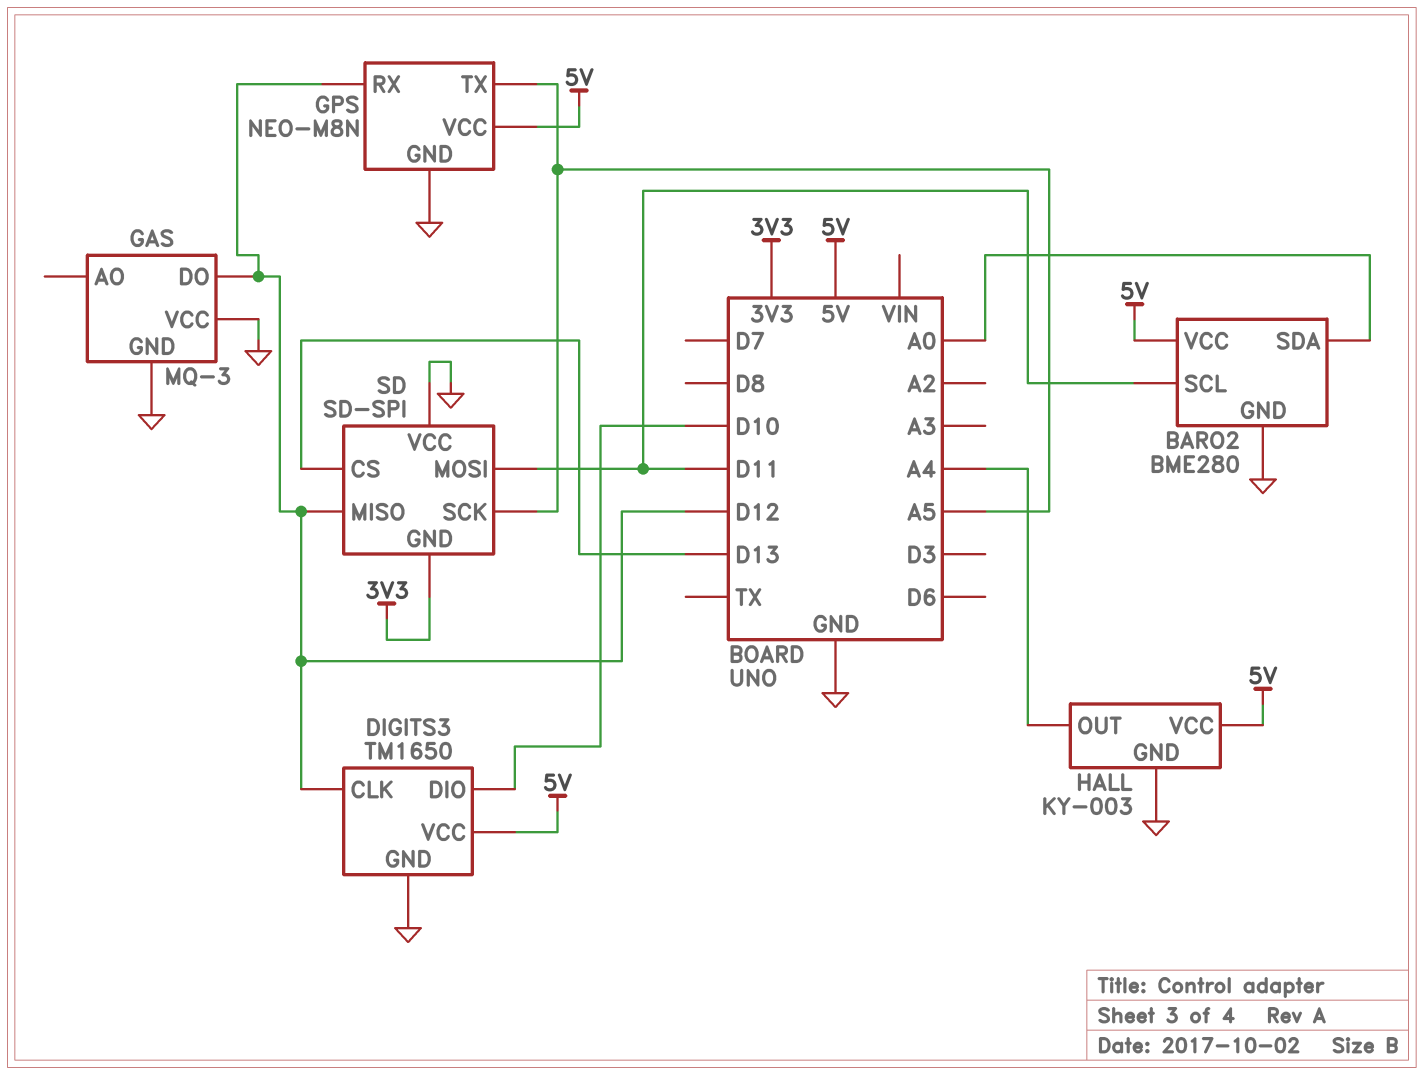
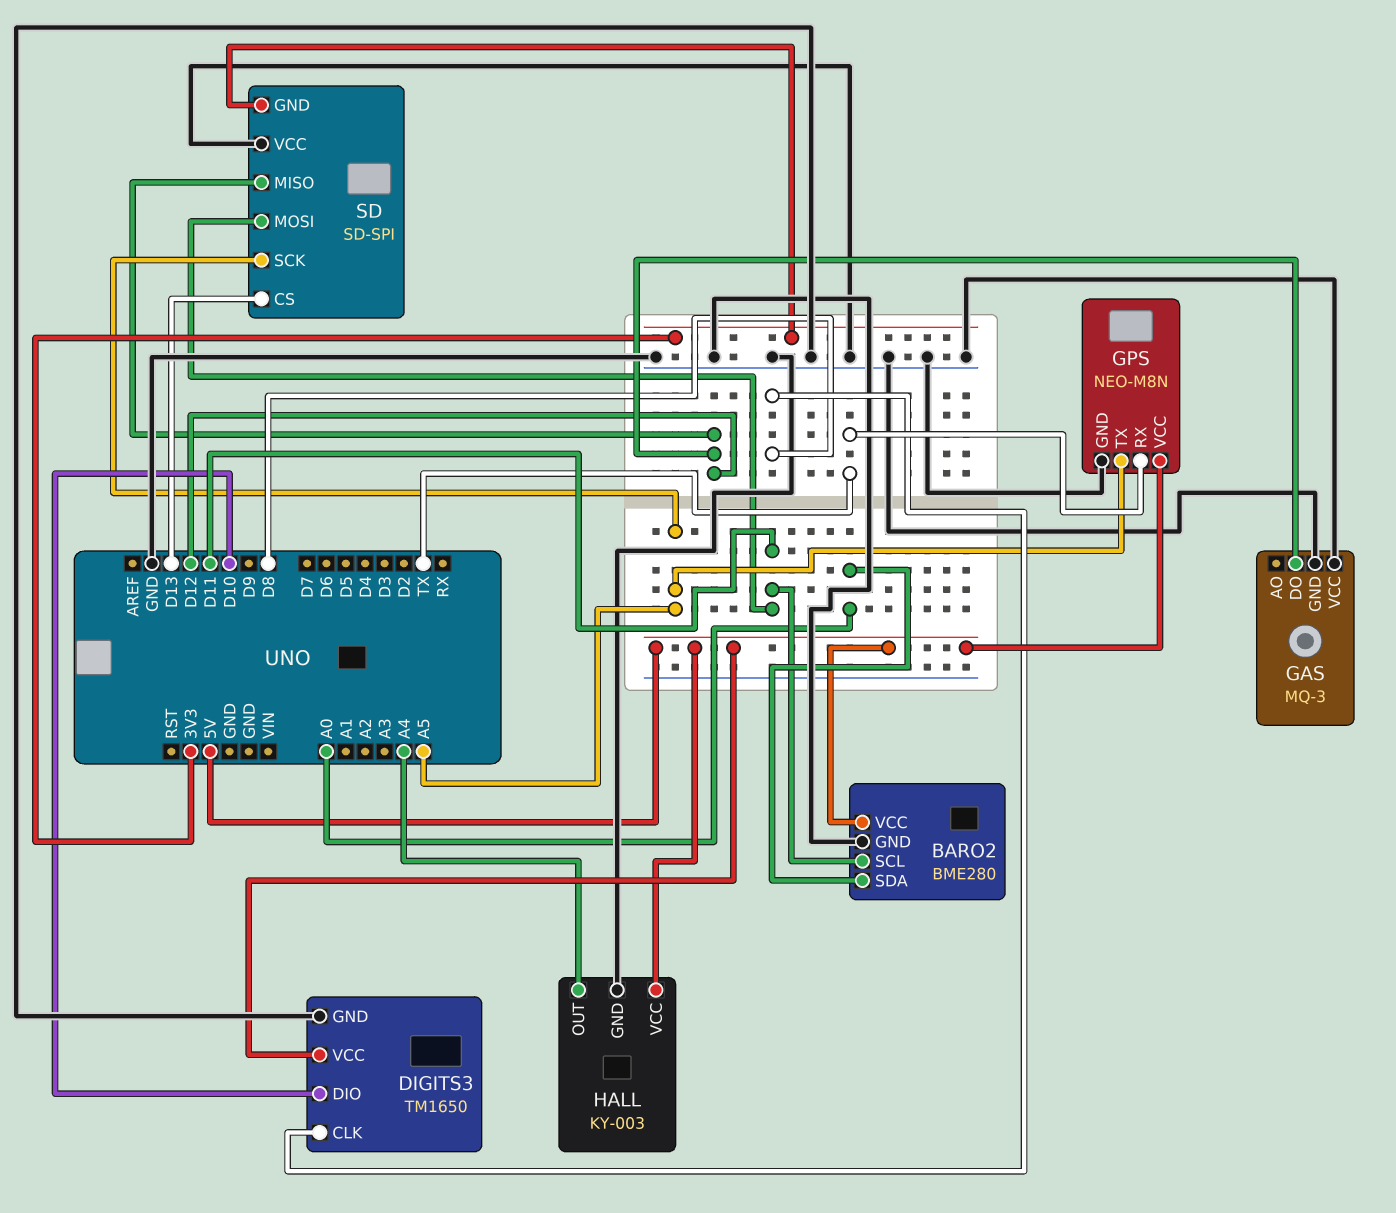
DIGITS3 pin CLK: D12 -> D8
GPS pin RX: D12 -> TX

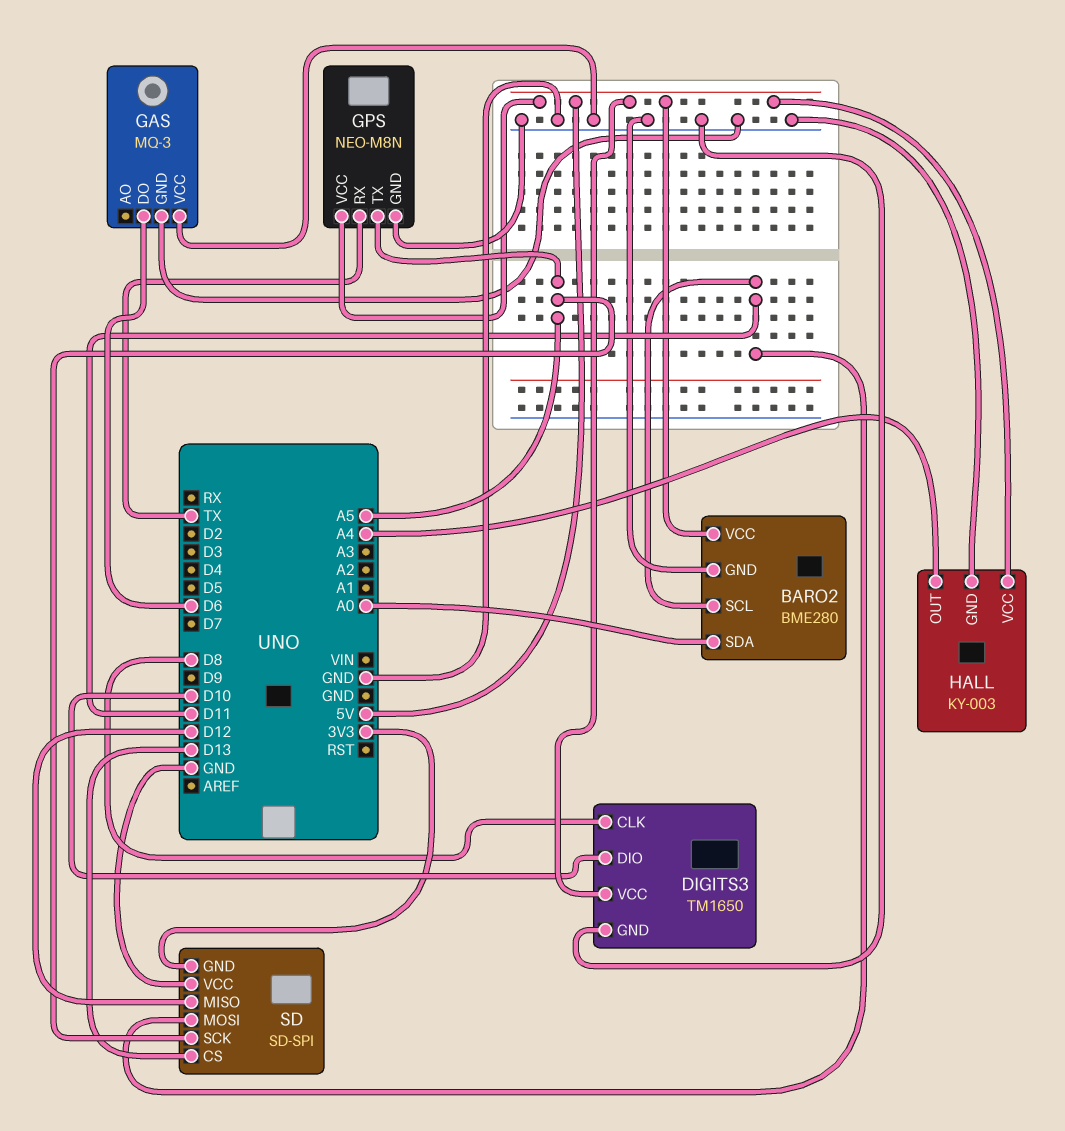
GAS pin DO: D12 -> D6

